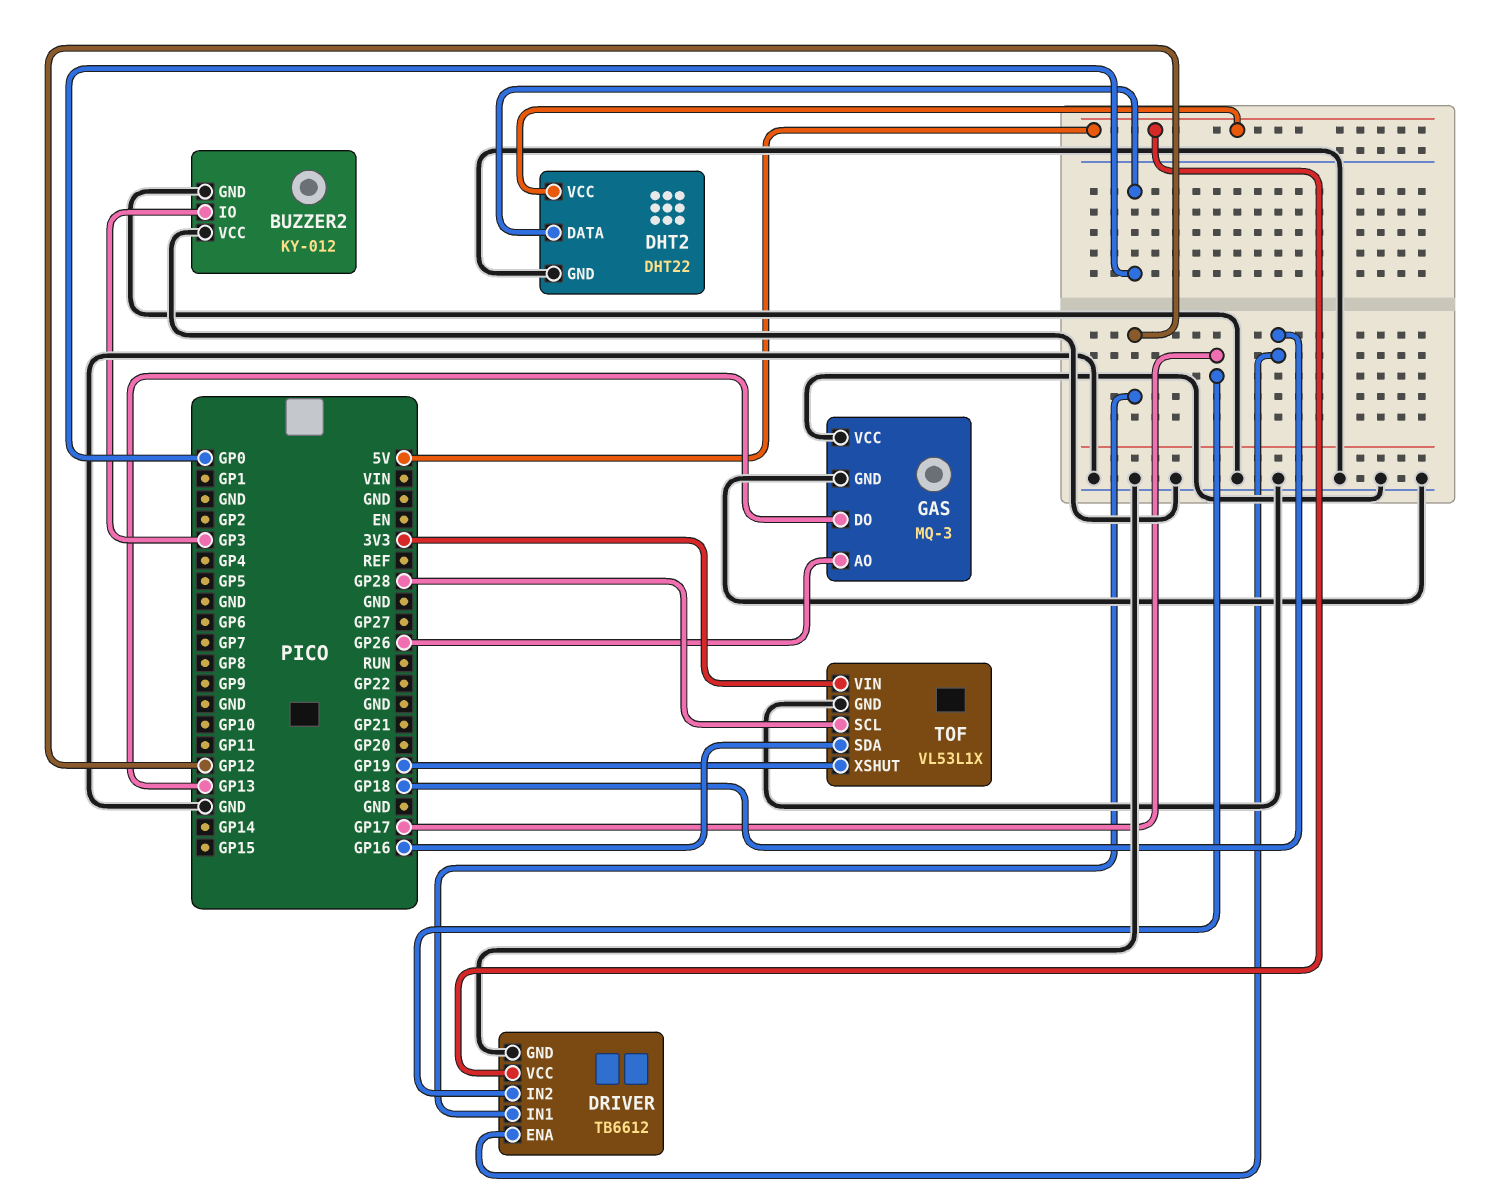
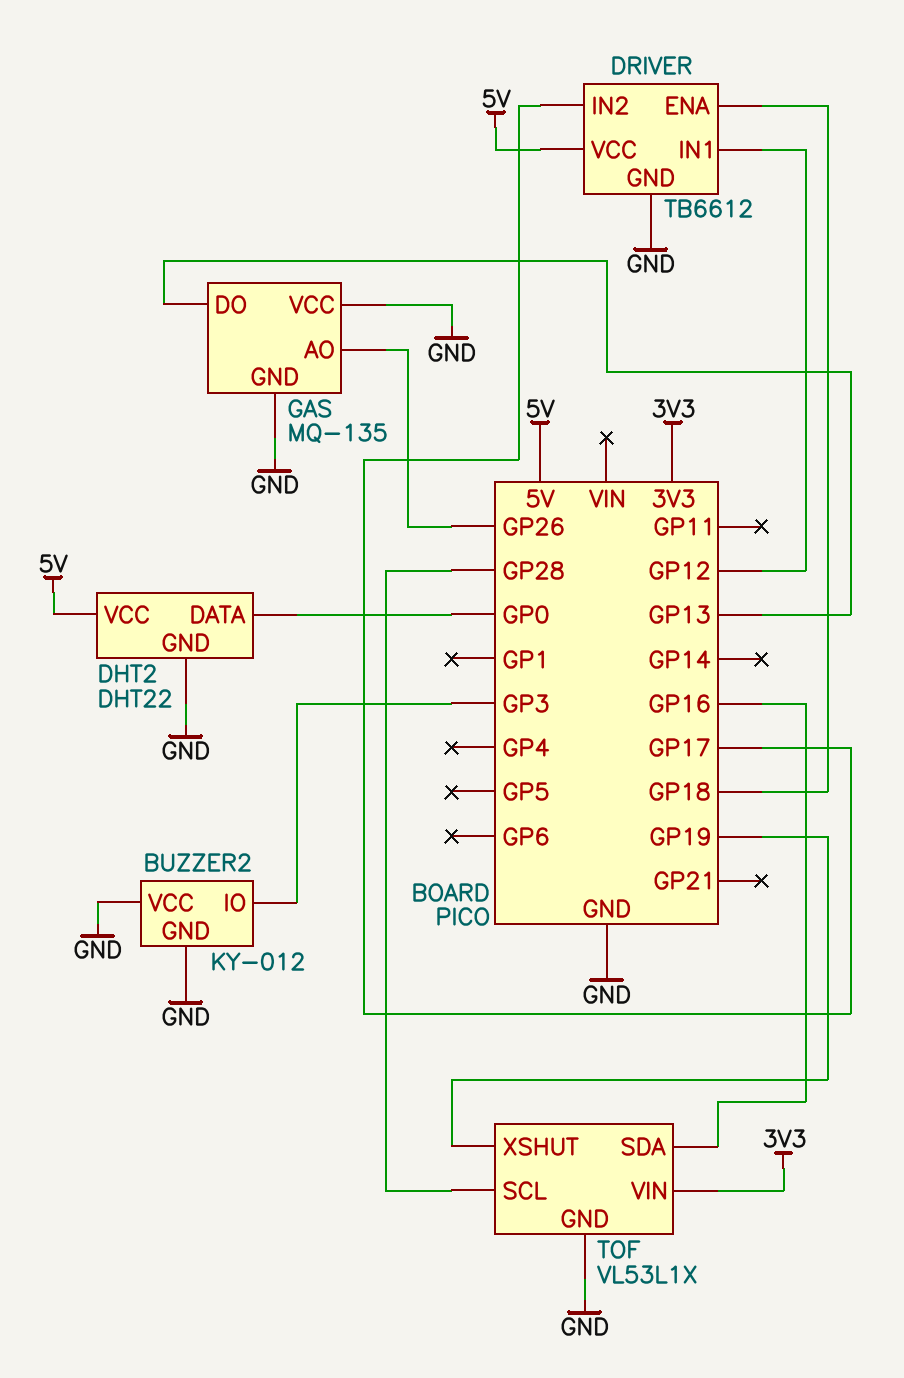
GAS: MQ-3 -> MQ-135

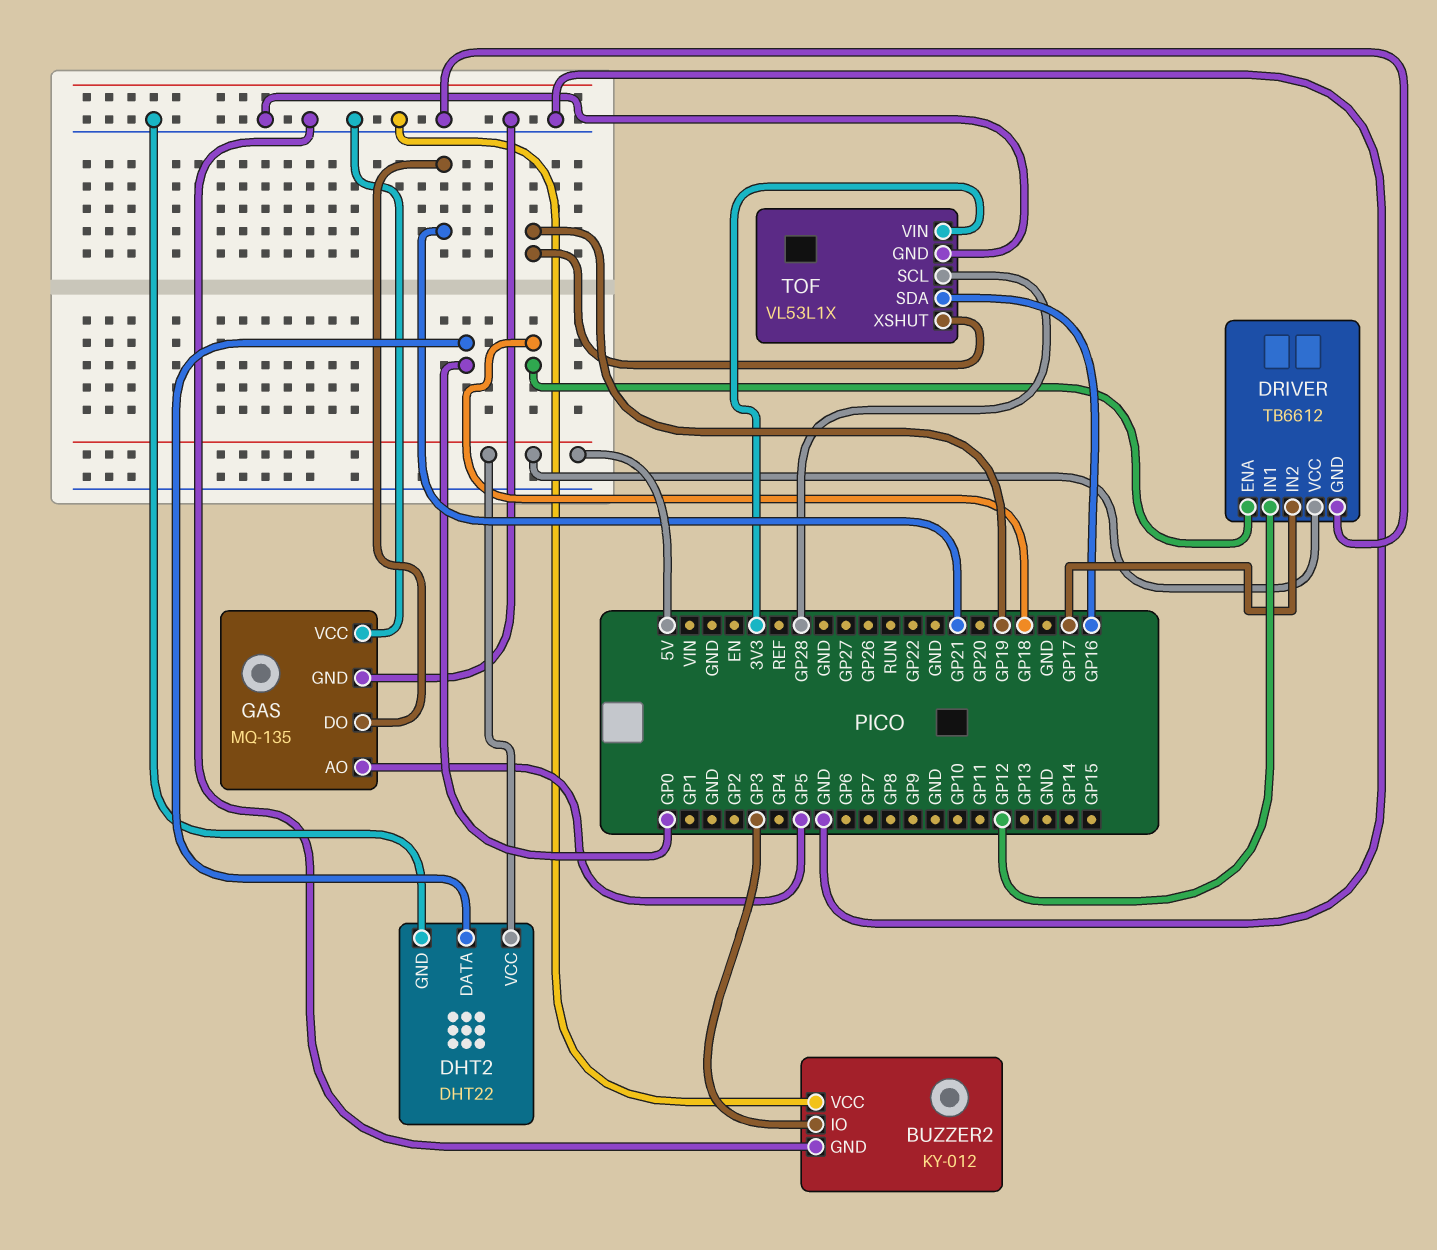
GAS pin AO: GP26 -> GP5
GAS pin DO: GP13 -> GP21

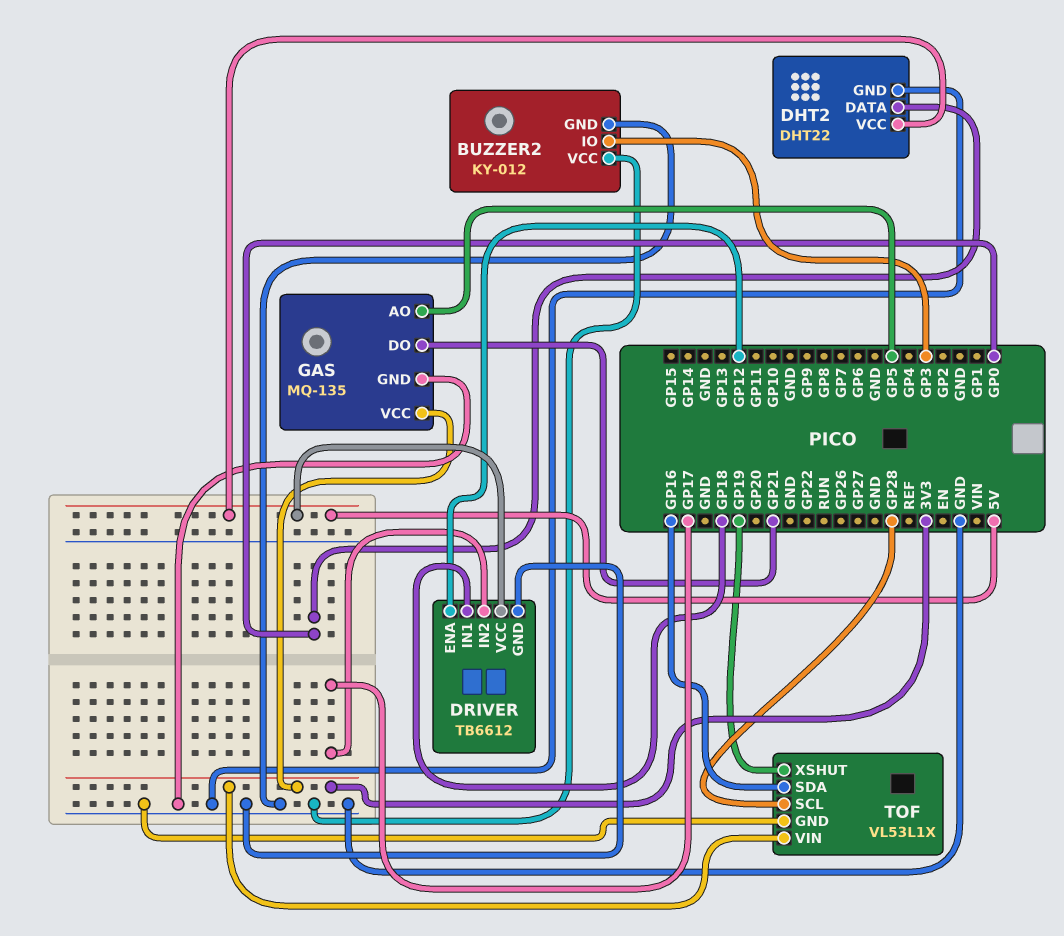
DRIVER pin ENA: GP18 -> GP12
DRIVER pin IN1: GP12 -> GP18
GAS pin VCC: GND -> 3V3

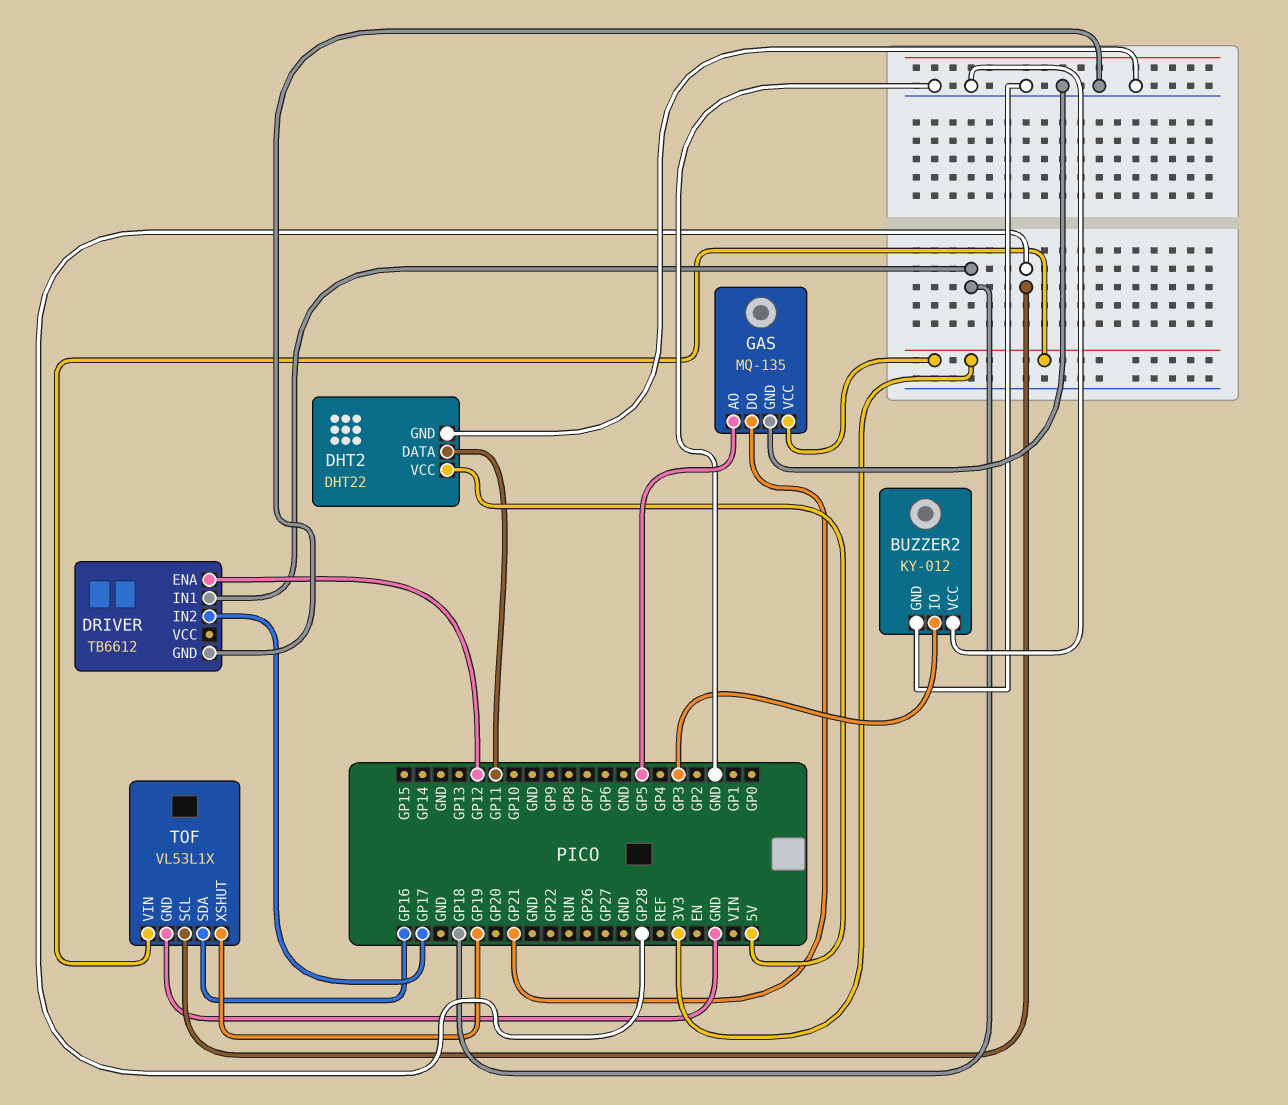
DHT2 pin DATA: GP0 -> GP11
DRIVER pin VCC: 5V -> none

